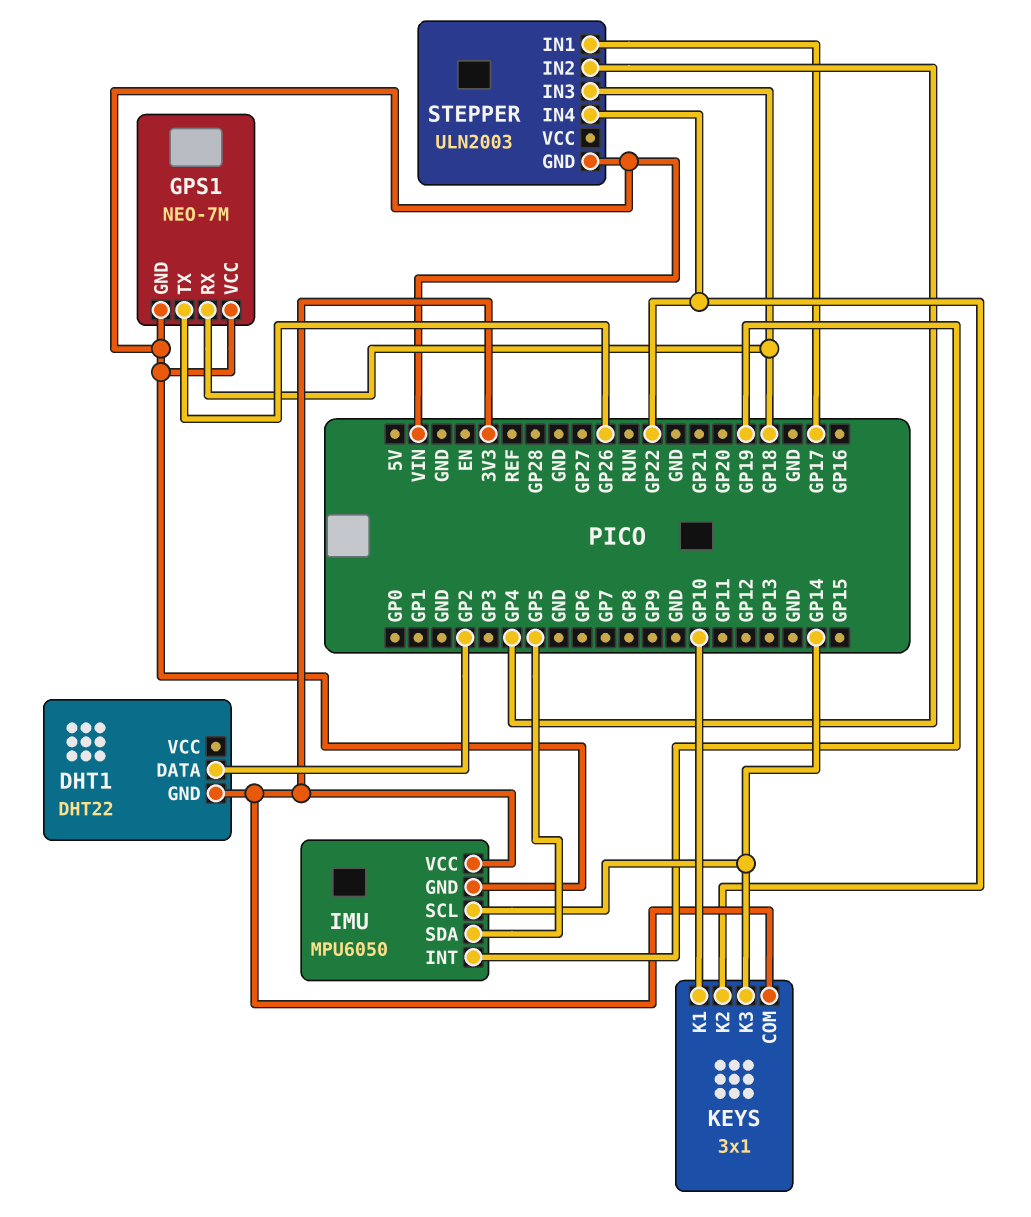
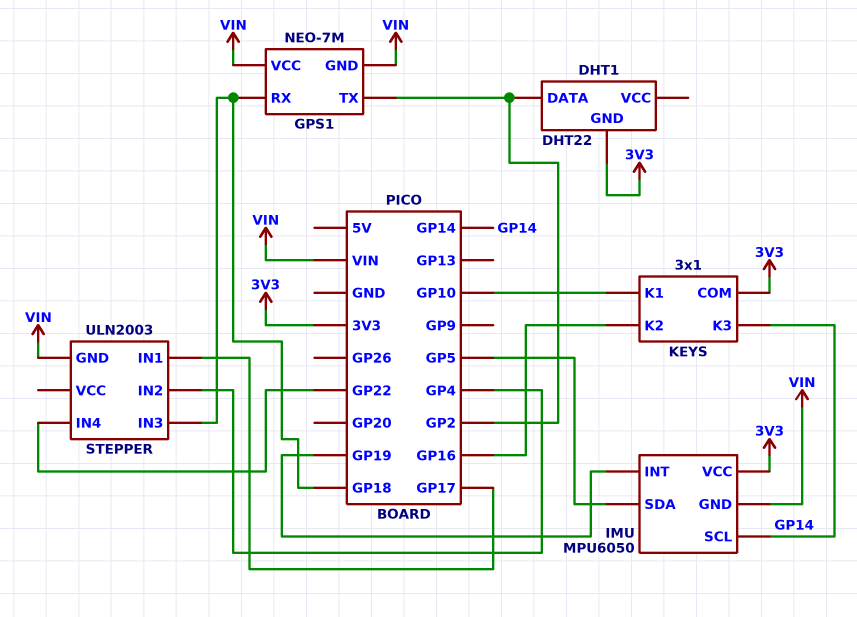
GPS1 pin TX: GP26 -> GP2
KEYS pin K2: GP22 -> GP16

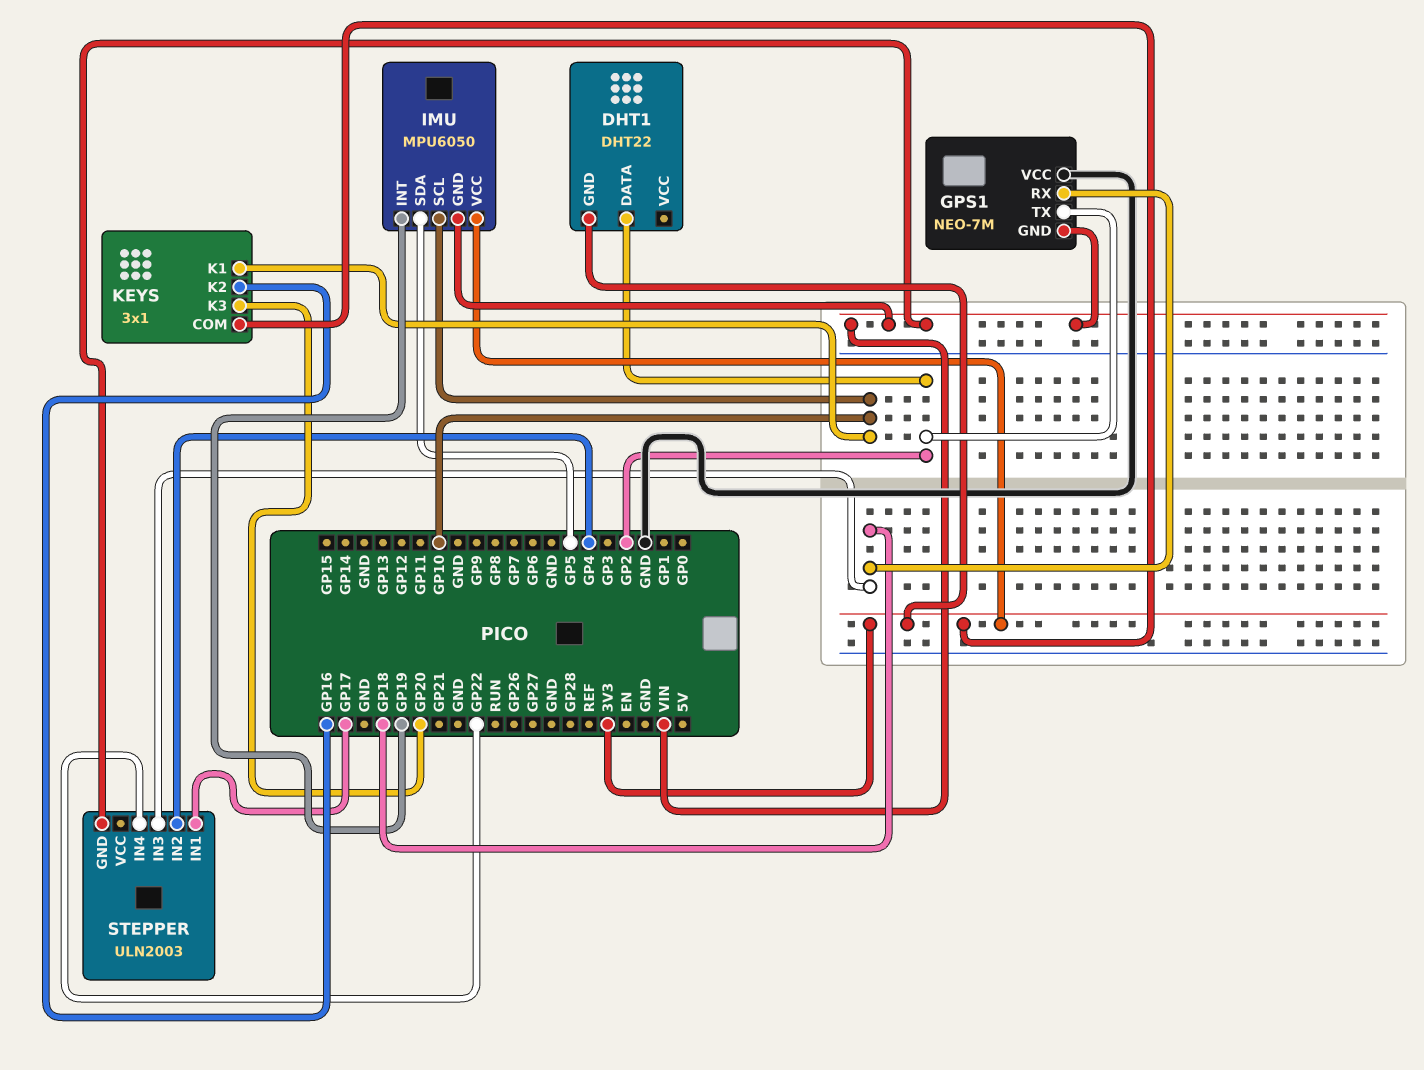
GPS1 pin VCC: VIN -> GND
IMU pin SCL: GP14 -> GP10
KEYS pin K3: GP14 -> GP20

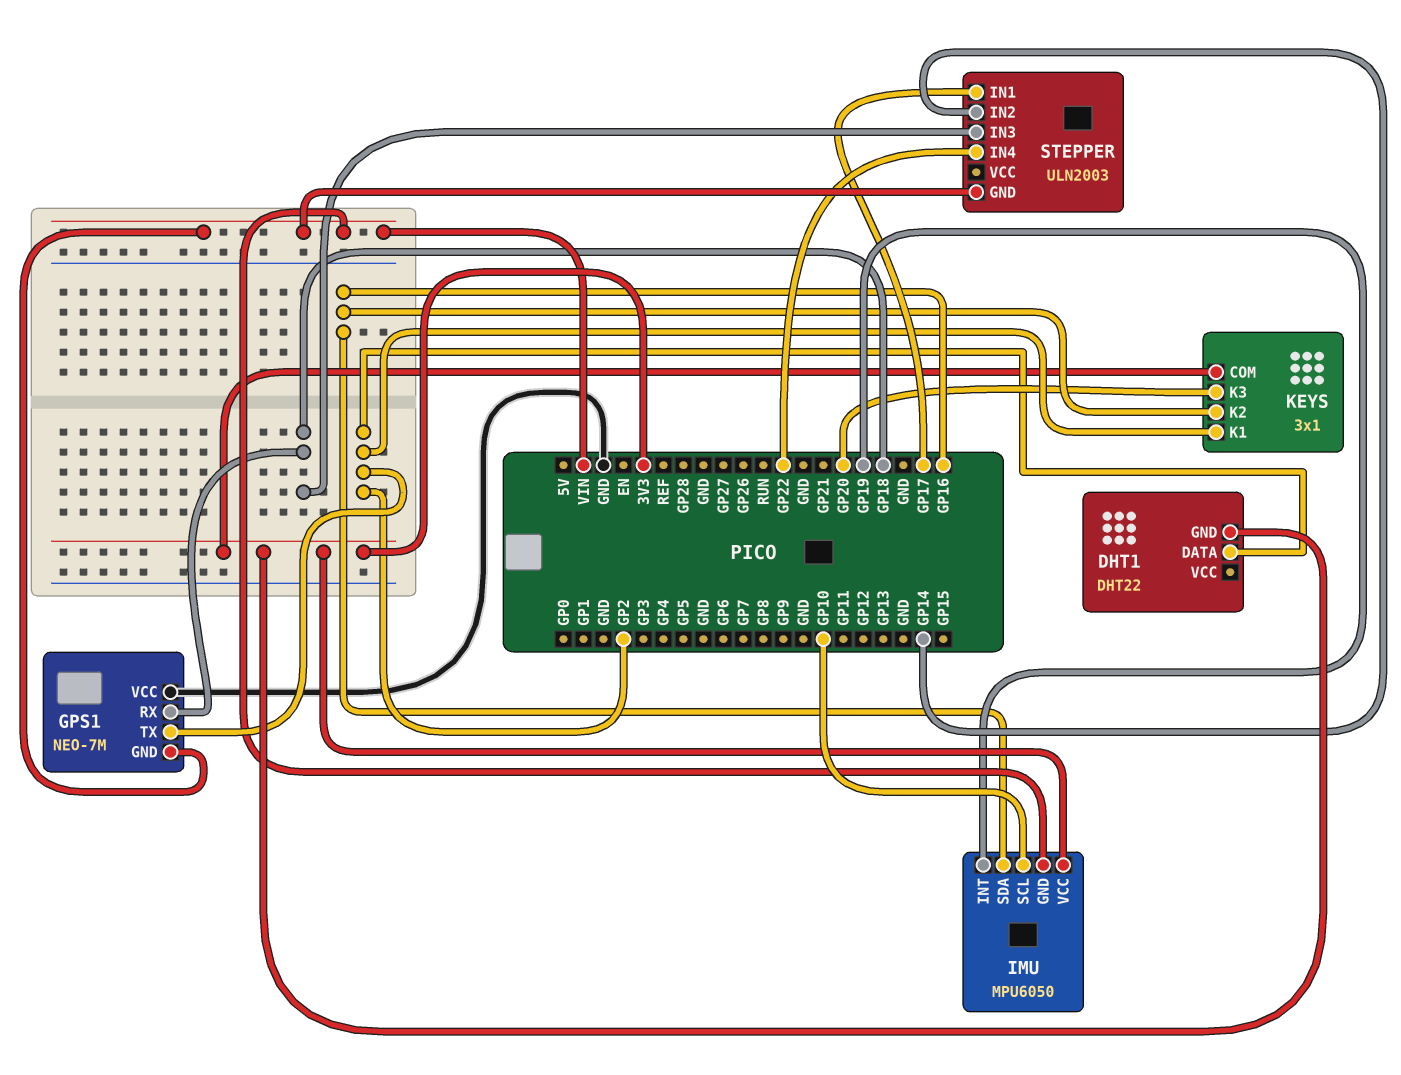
IMU pin SDA: GP5 -> GP16
KEYS pin K1: GP10 -> GP2
STEPPER pin IN2: GP4 -> GP14

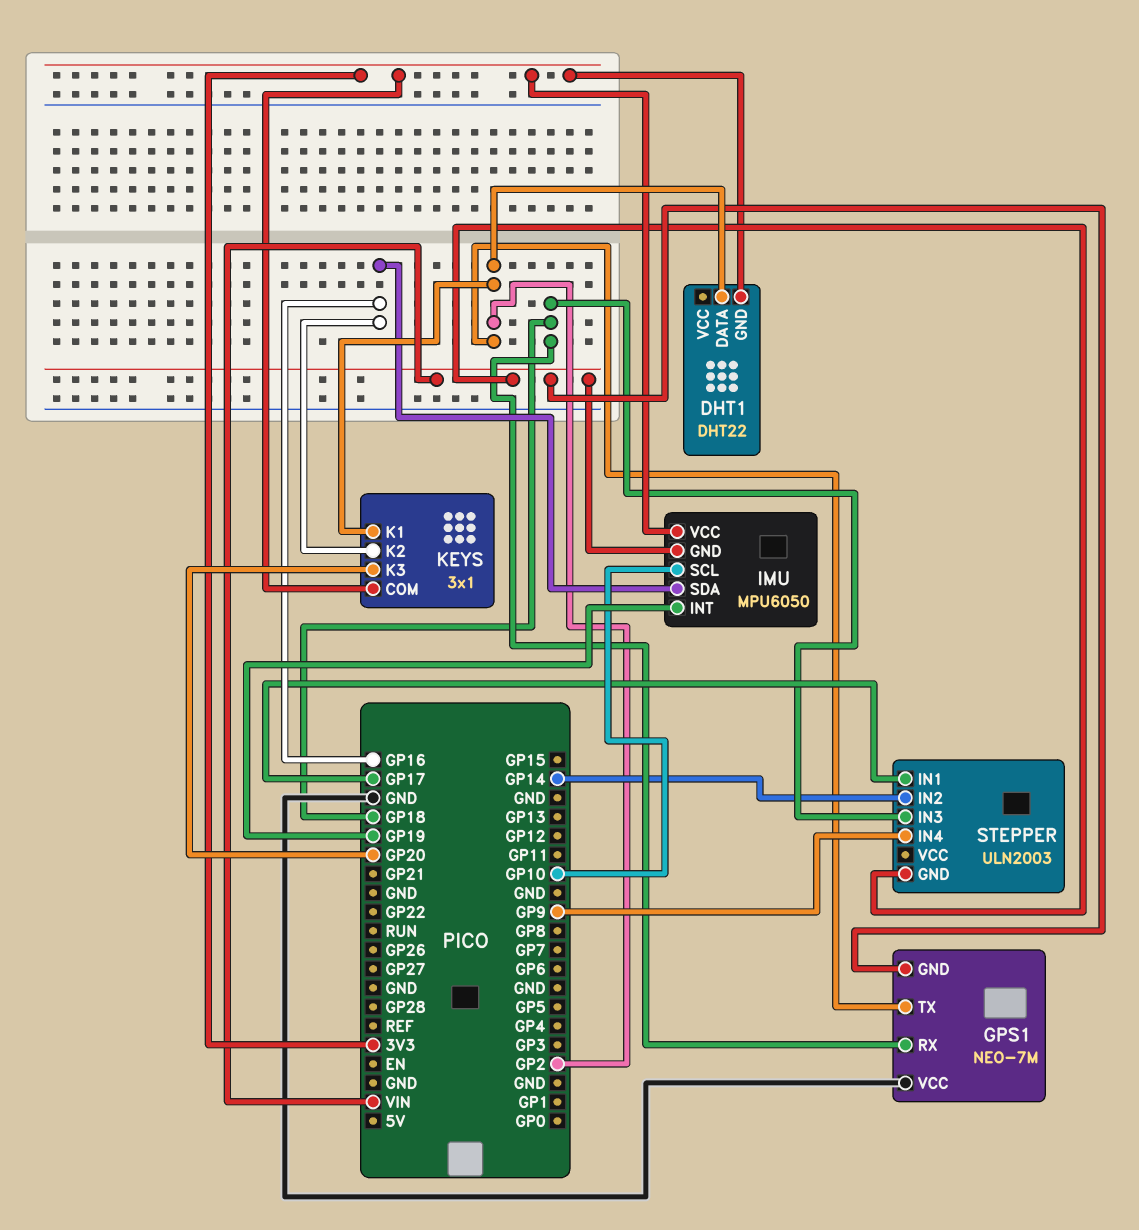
STEPPER pin IN4: GP22 -> GP9

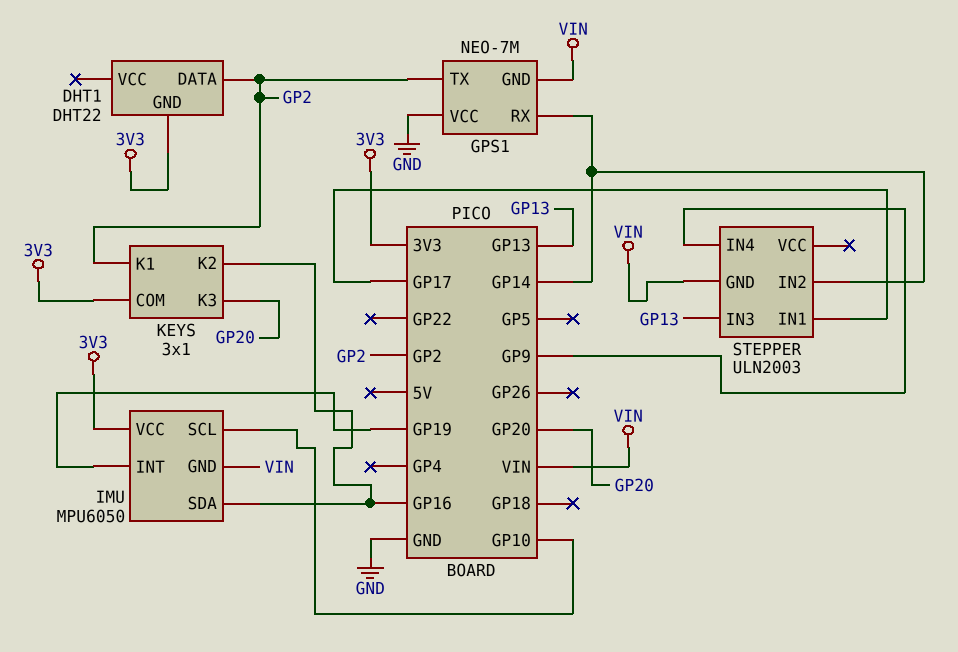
GPS1 pin RX: GP18 -> GP14
STEPPER pin IN3: GP18 -> GP13

